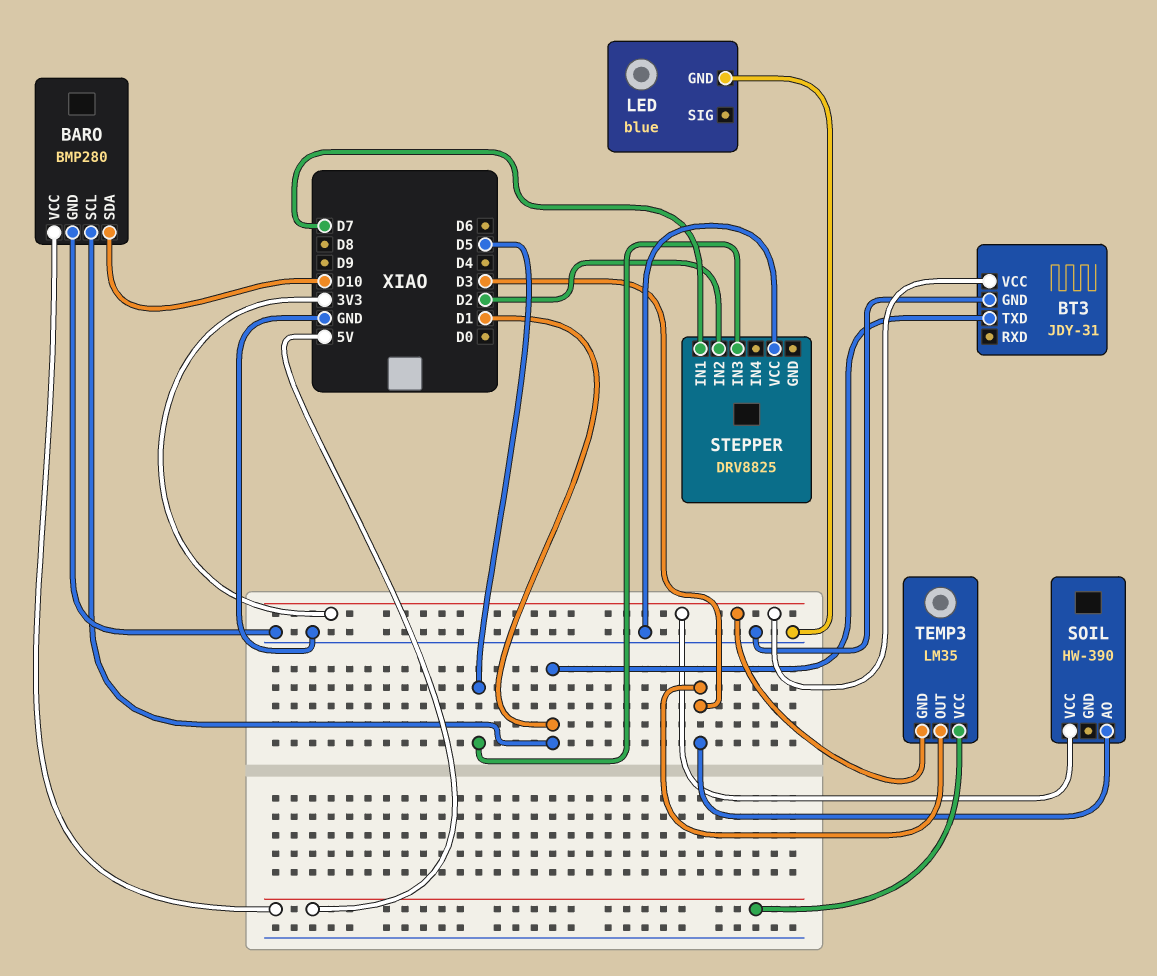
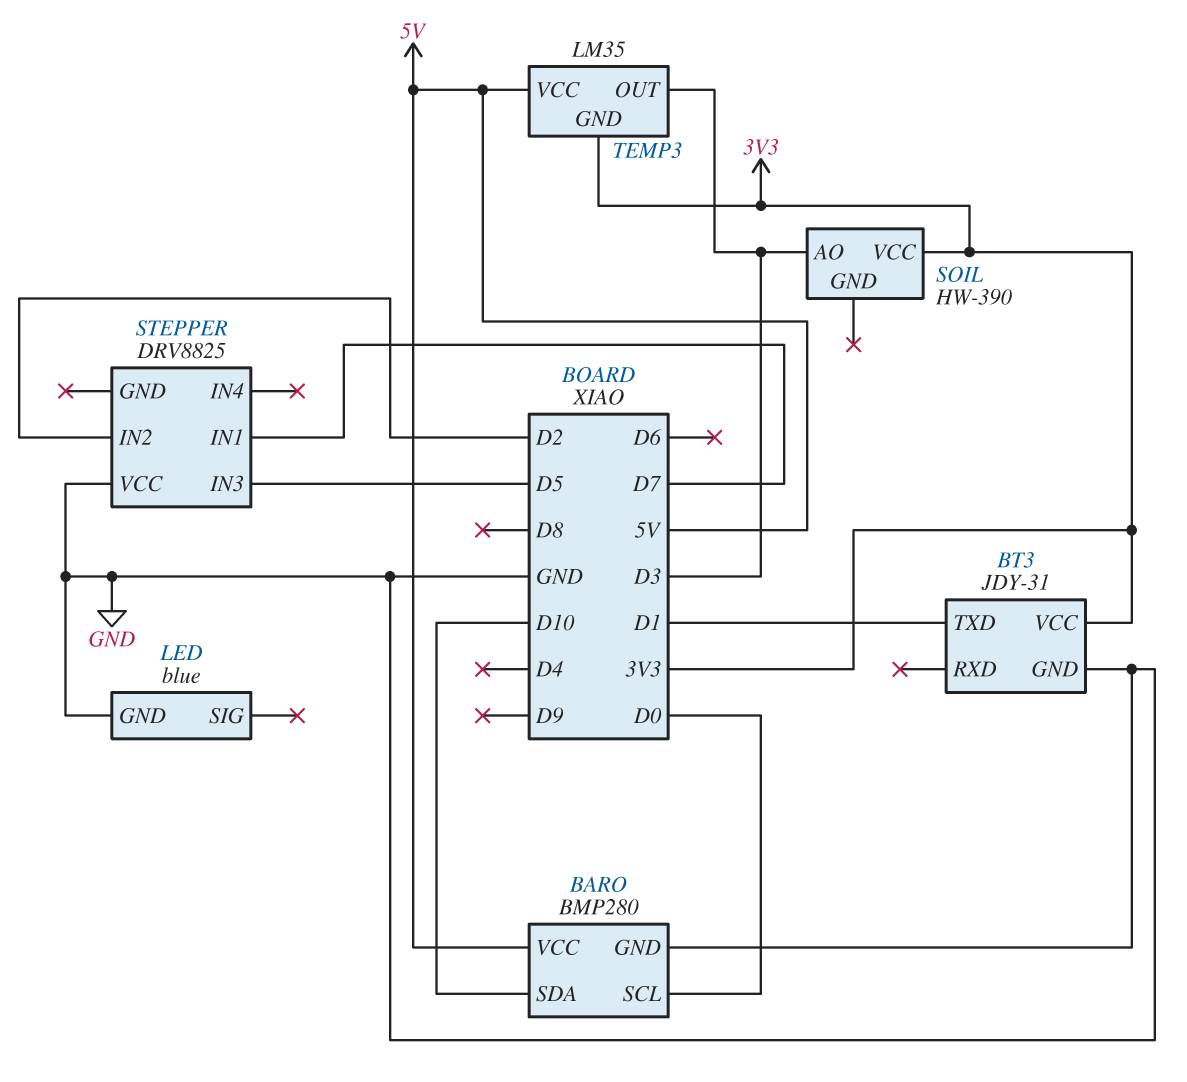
BARO pin SCL: D1 -> D0

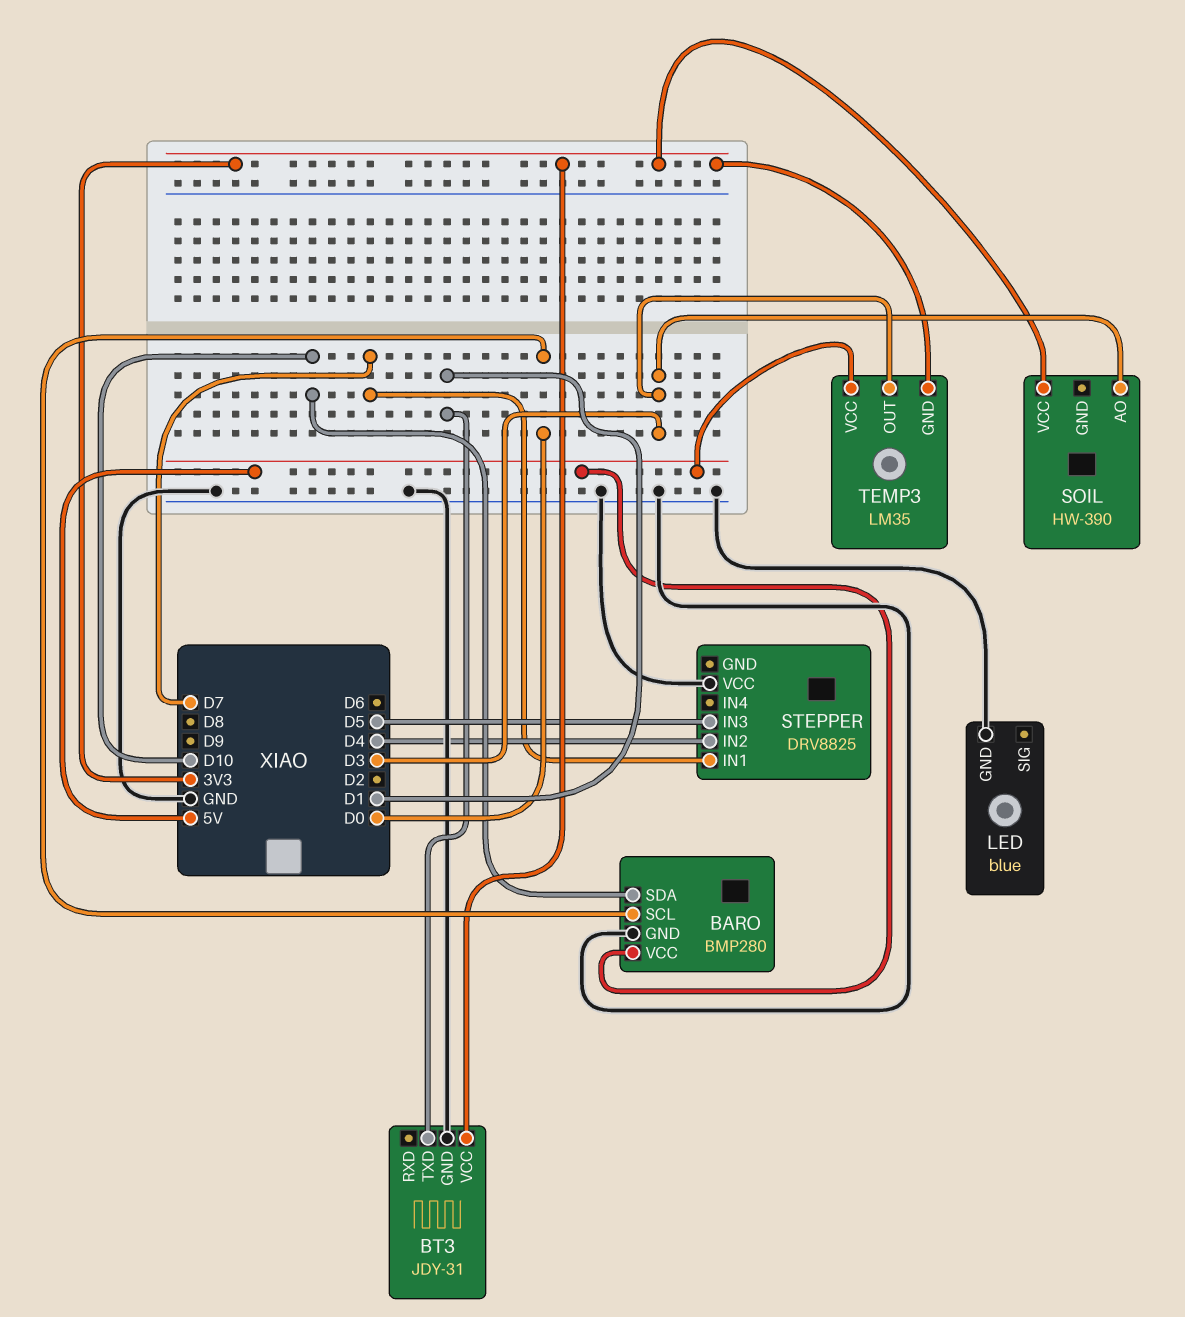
STEPPER pin IN2: D2 -> D4

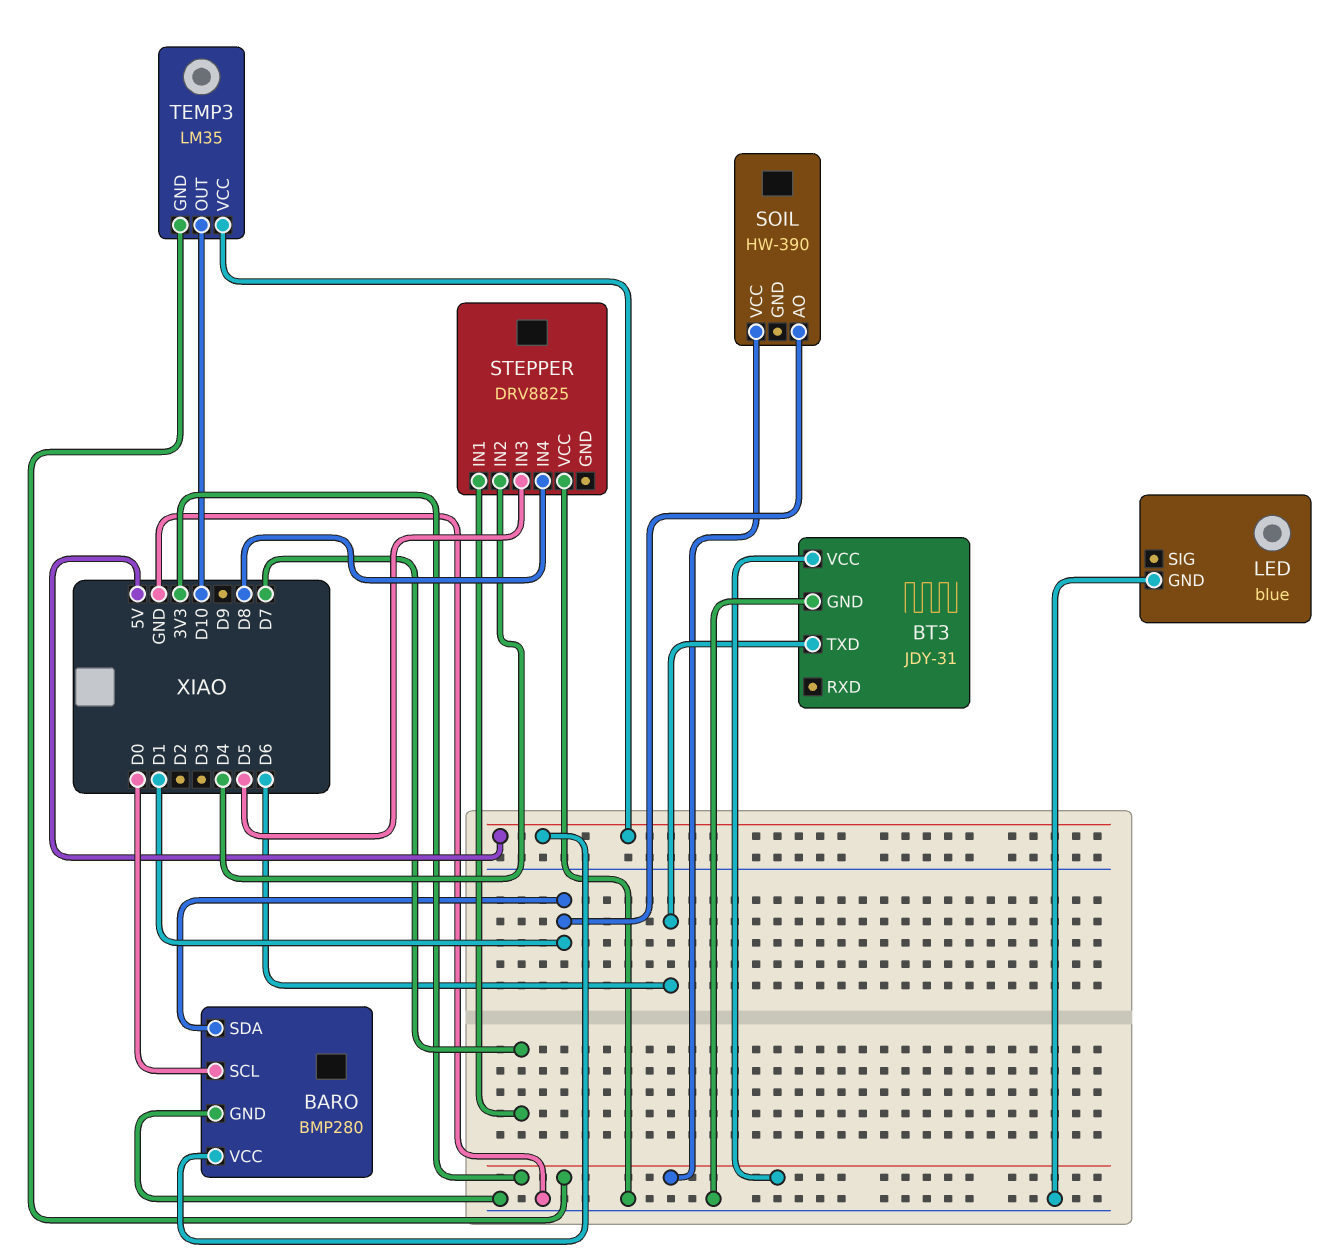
BARO pin SDA: D10 -> D1
BT3 pin TXD: D1 -> D6
SOIL pin AO: D3 -> D1
STEPPER pin IN4: none -> D8
TEMP3 pin OUT: D3 -> D10

